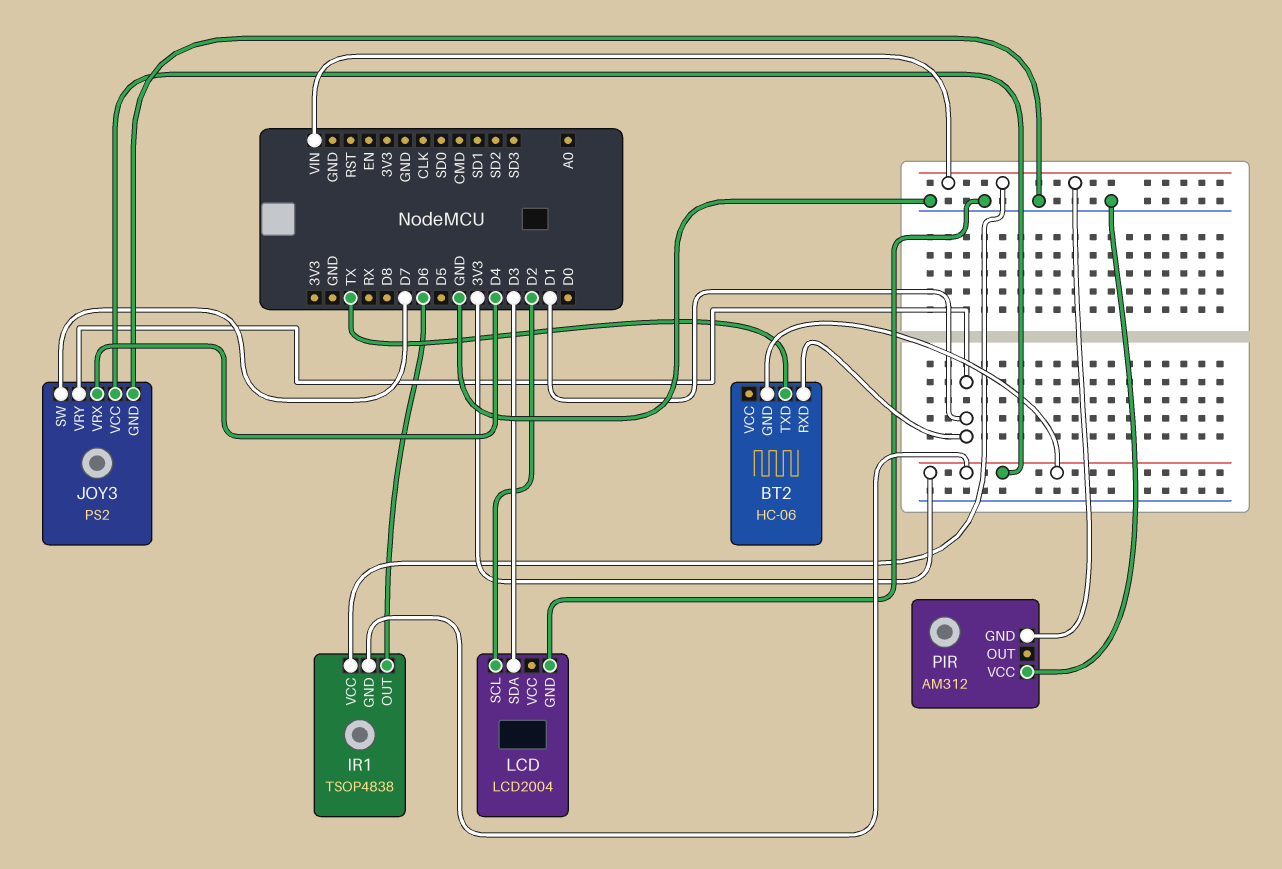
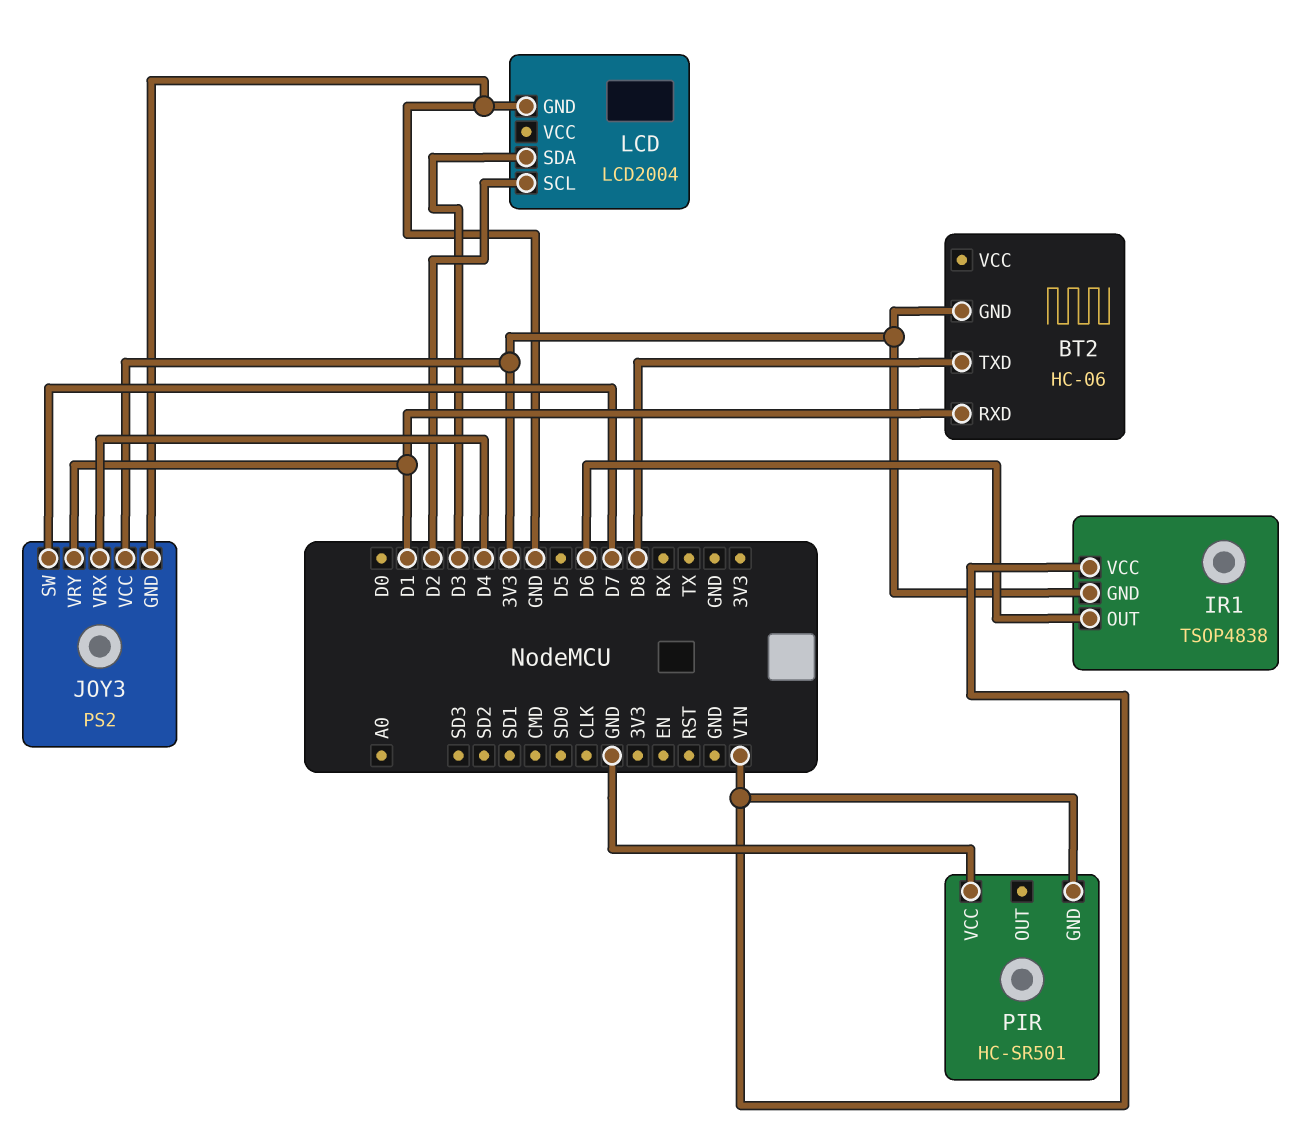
BT2 pin TXD: TX -> D8
PIR: AM312 -> HC-SR501

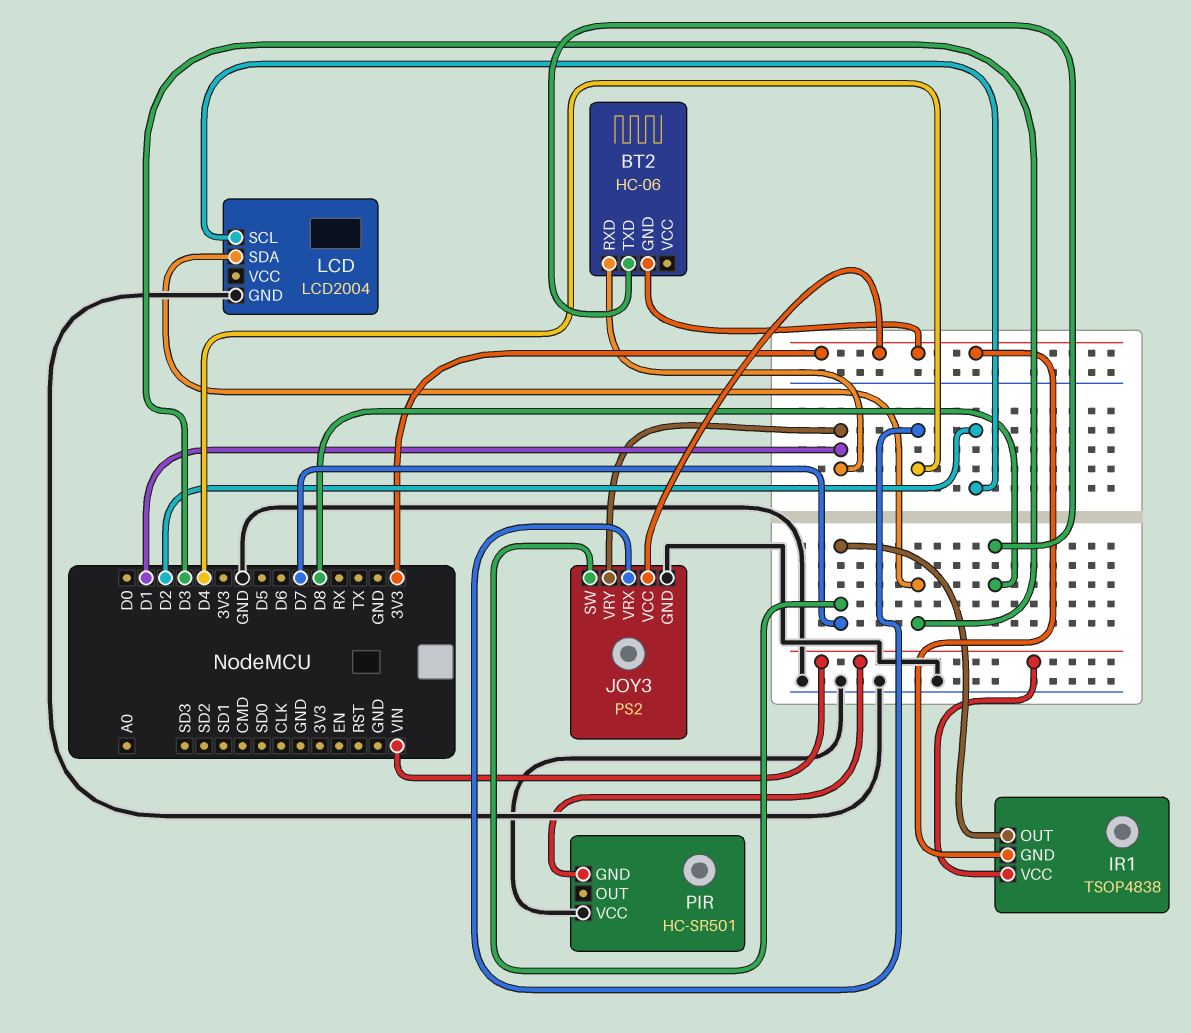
IR1 pin OUT: D6 -> D7

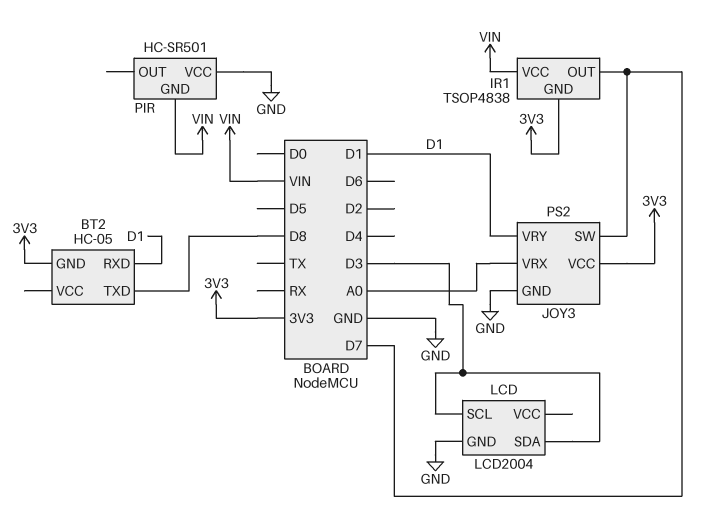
BT2: HC-06 -> HC-05
JOY3 pin VRX: D4 -> A0
LCD pin SCL: D2 -> D3

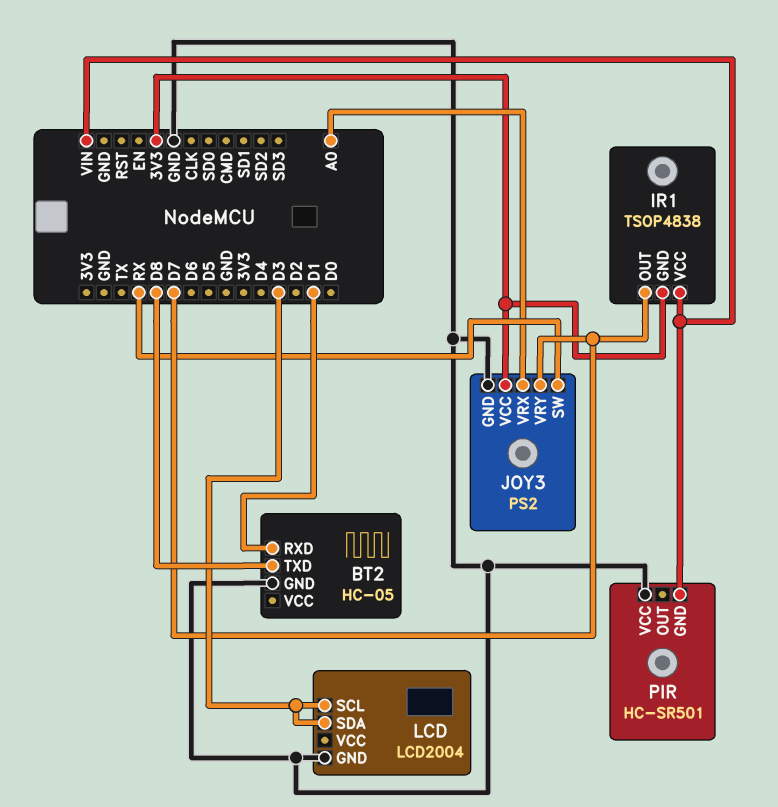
BT2 pin GND: 3V3 -> GND
JOY3 pin SW: D7 -> RX
JOY3 pin VRY: D1 -> D7

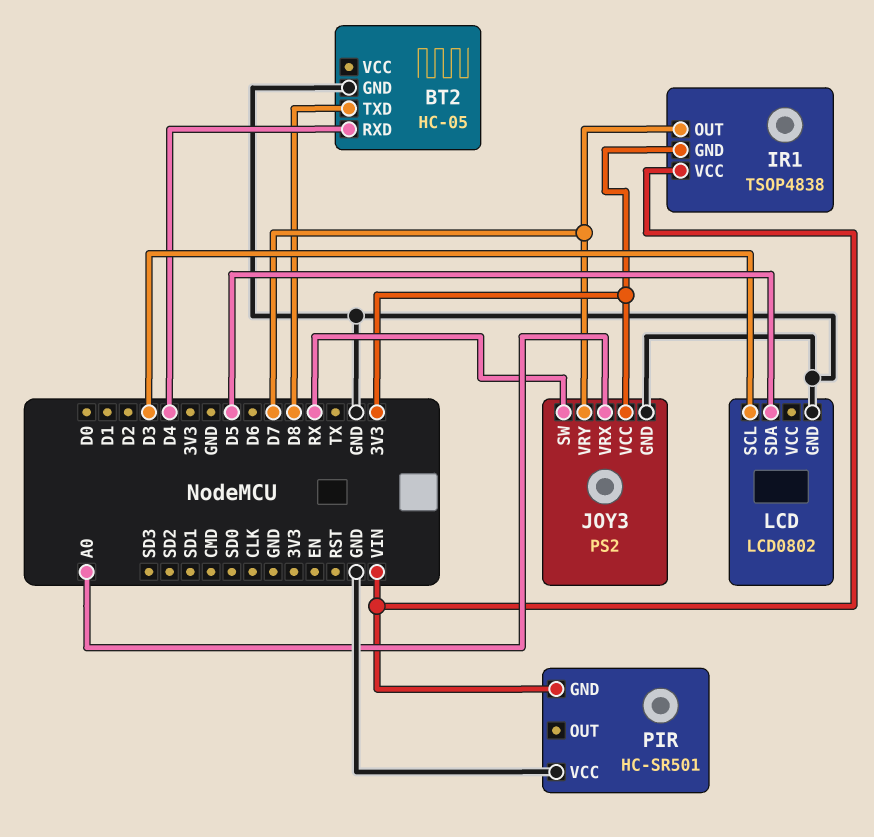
BT2 pin RXD: D1 -> D4
LCD: LCD2004 -> LCD0802
LCD pin SDA: D3 -> D5

